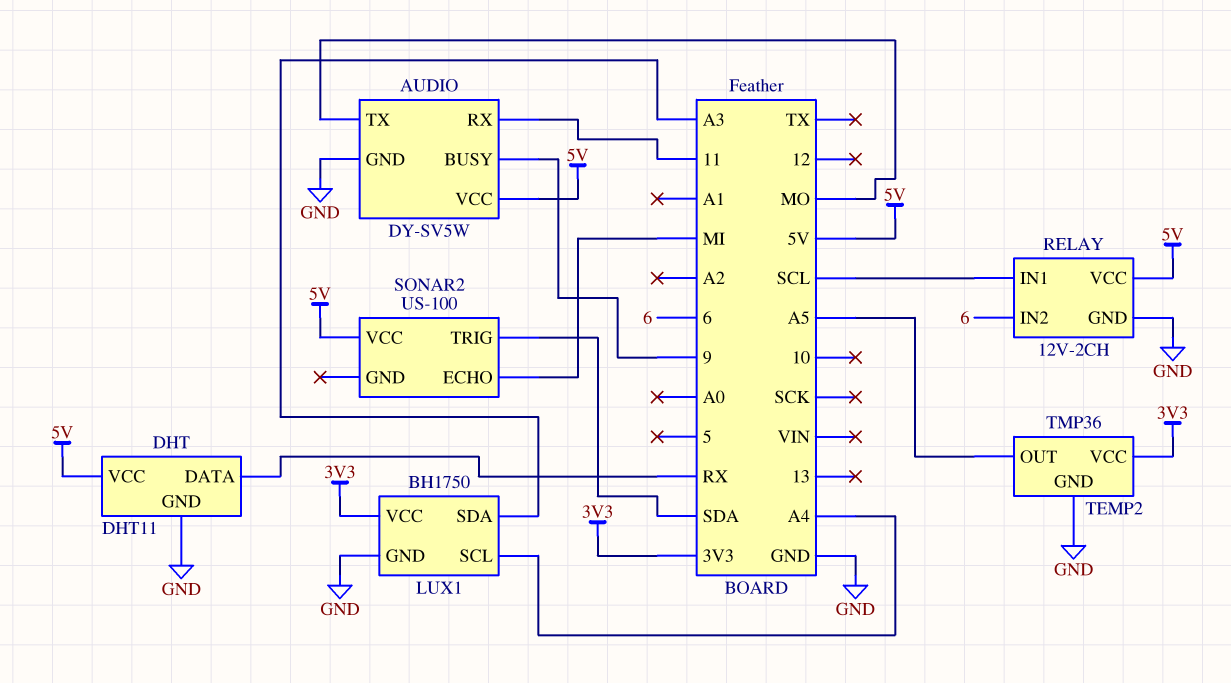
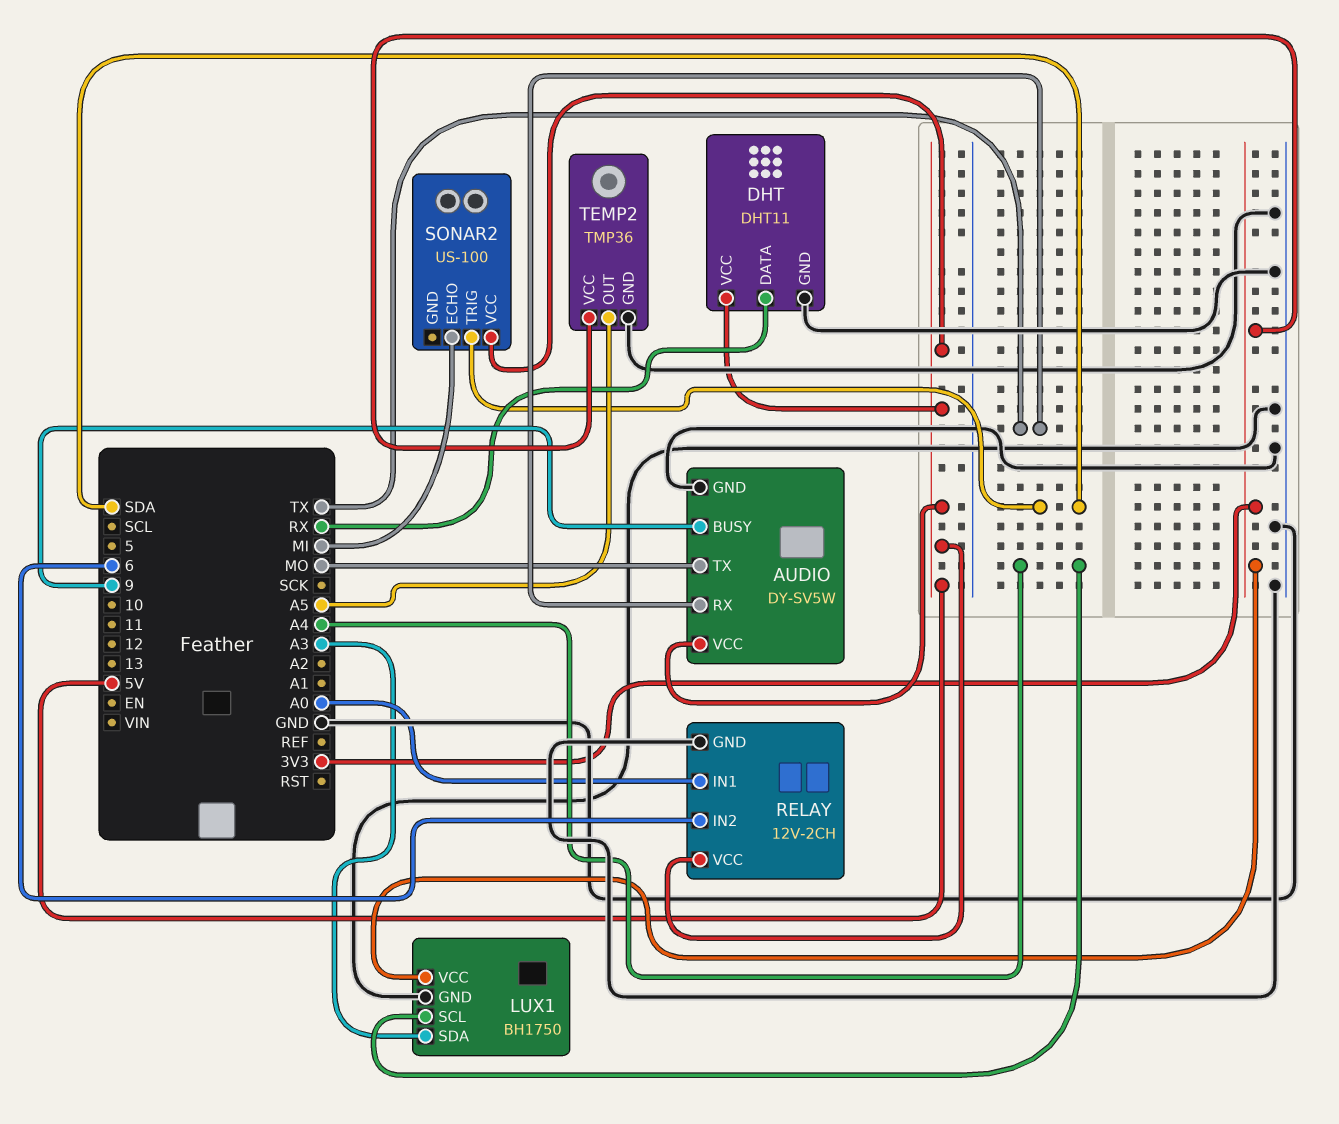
AUDIO pin RX: 11 -> TX
RELAY pin IN1: SCL -> A0

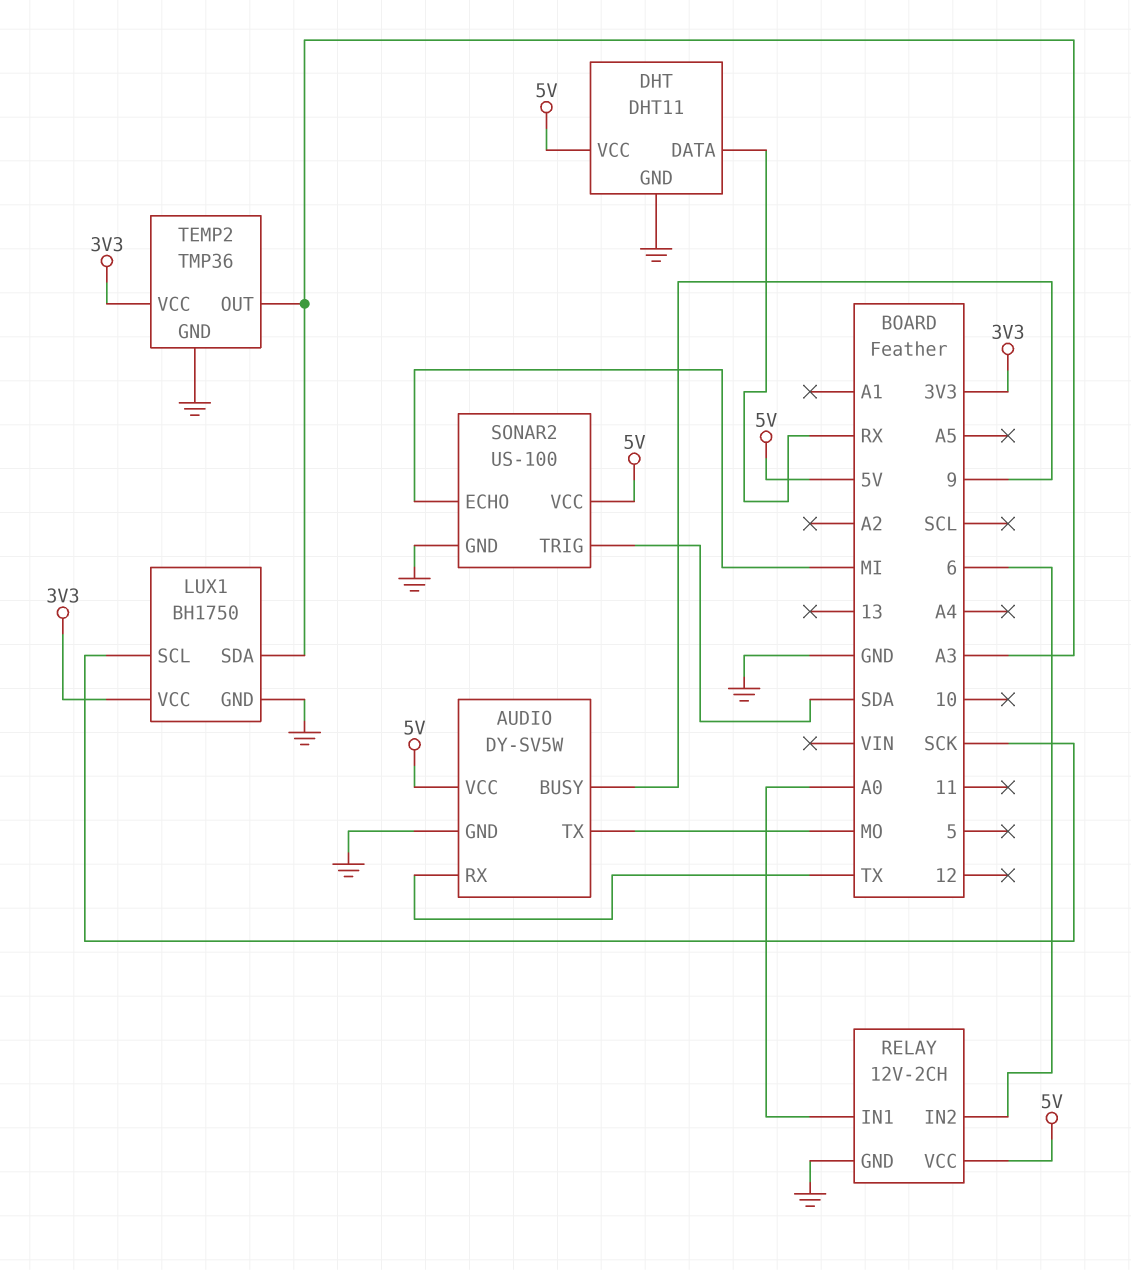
LUX1 pin SCL: A4 -> SCK
SONAR2 pin GND: none -> GND
TEMP2 pin OUT: A5 -> A3

